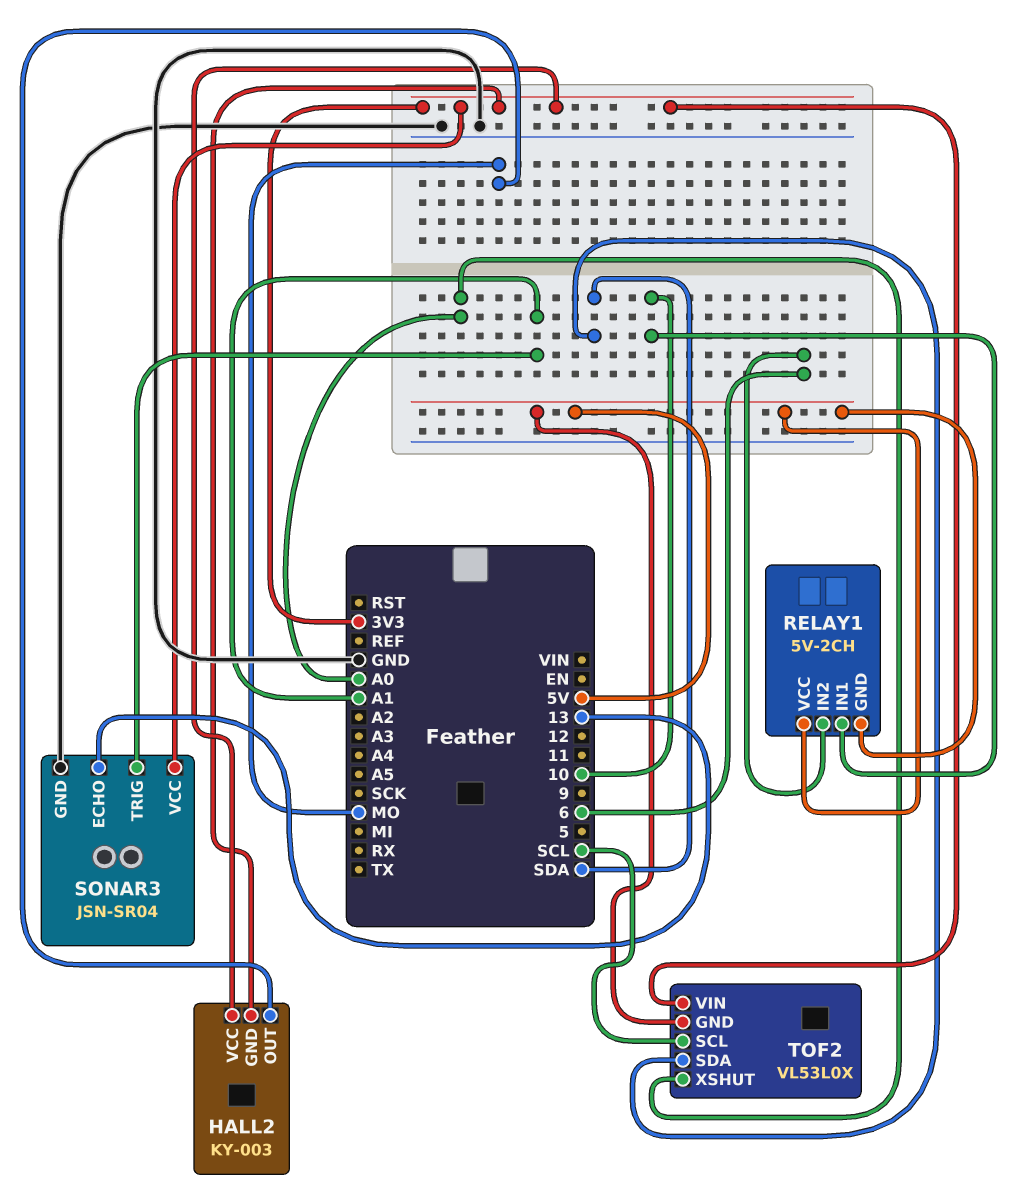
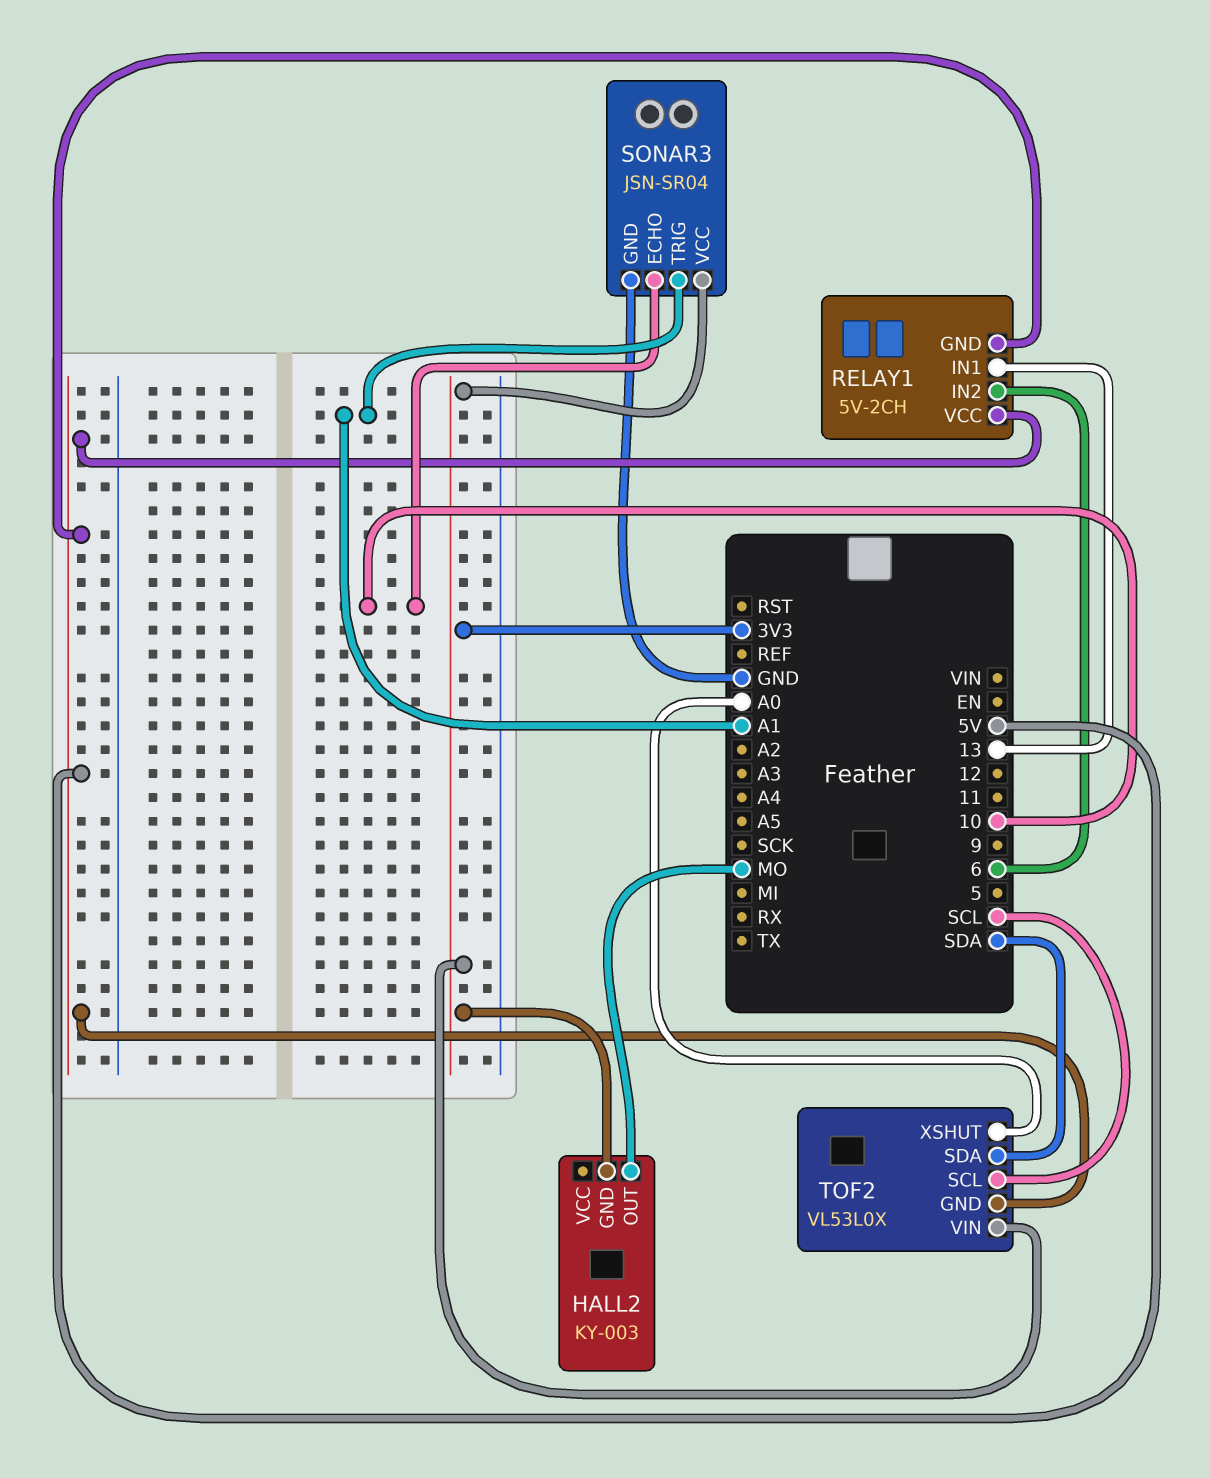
HALL2 pin VCC: 3V3 -> none
RELAY1 pin IN1: 10 -> 13
SONAR3 pin ECHO: 13 -> 10

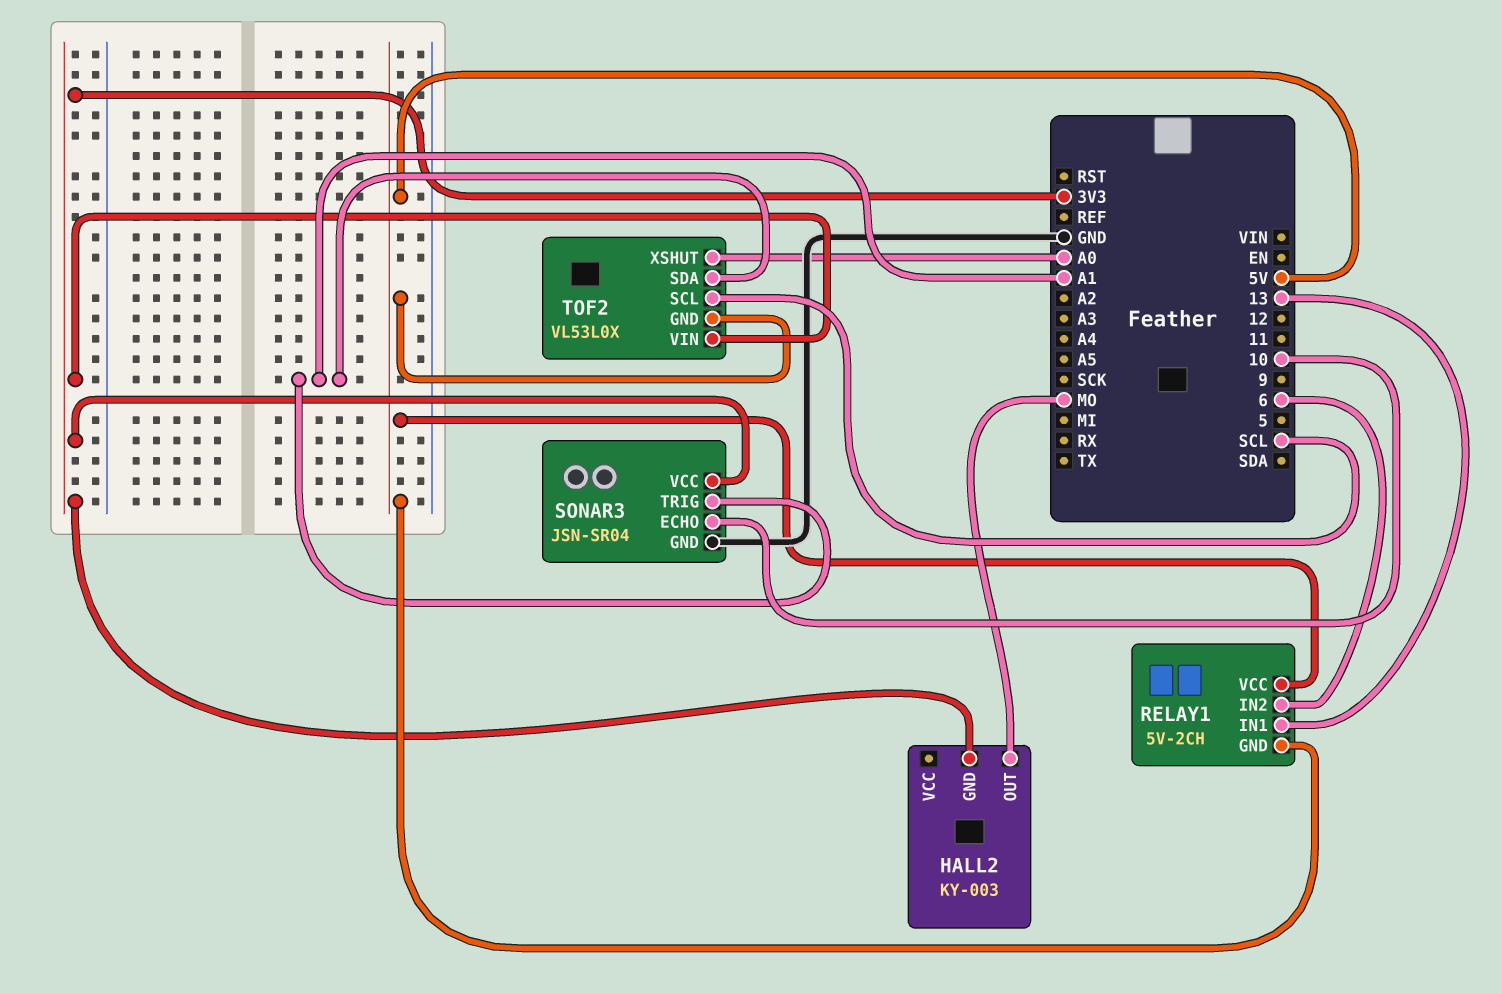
TOF2 pin SDA: SDA -> A1

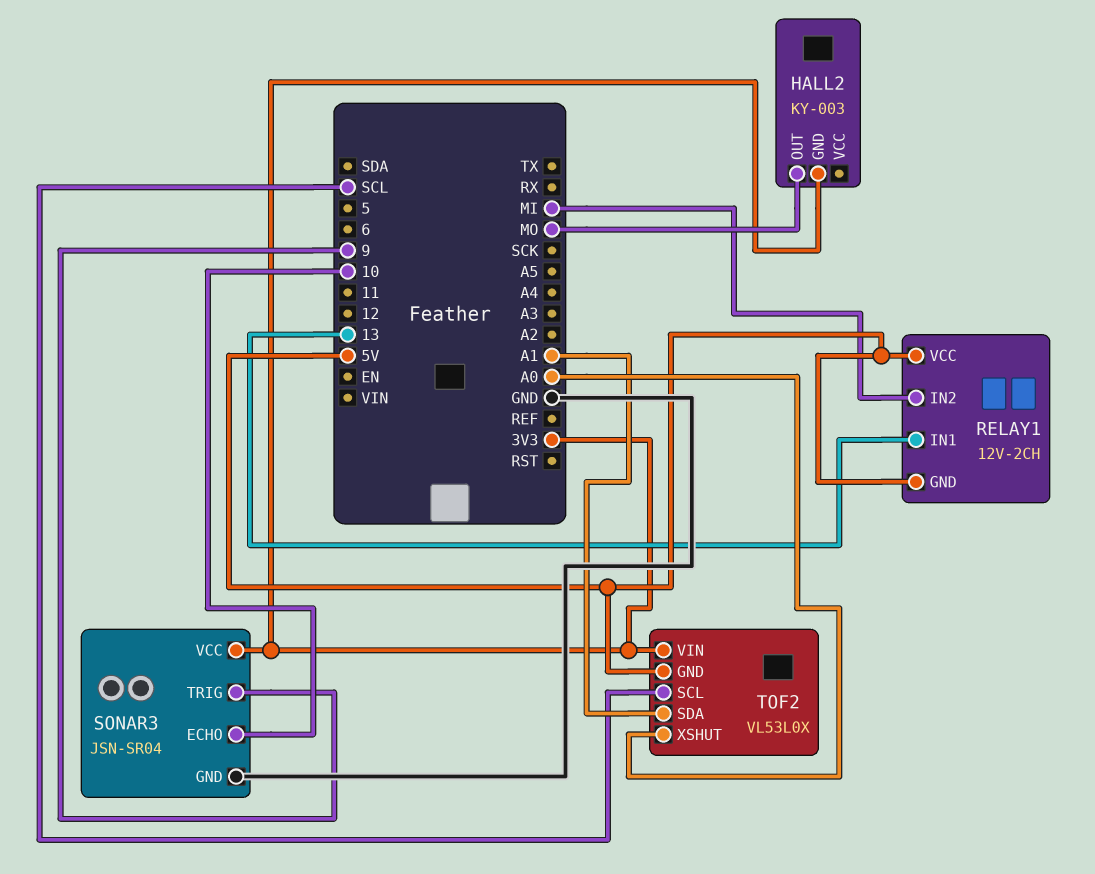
RELAY1: 5V-2CH -> 12V-2CH
RELAY1 pin IN2: 6 -> MI
SONAR3 pin TRIG: A1 -> 9

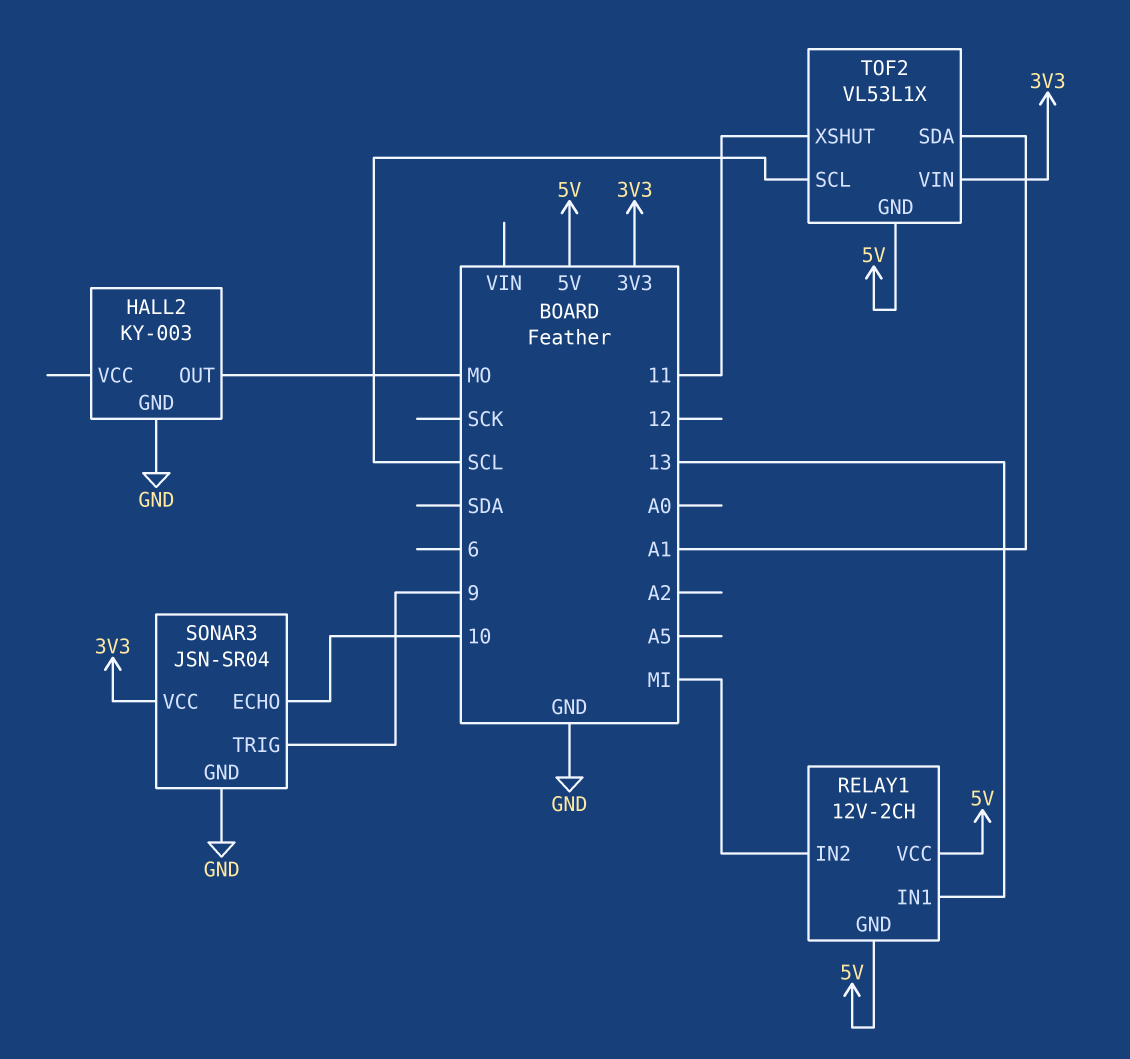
HALL2 pin GND: 3V3 -> GND
TOF2: VL53L0X -> VL53L1X
TOF2 pin XSHUT: A0 -> 11

